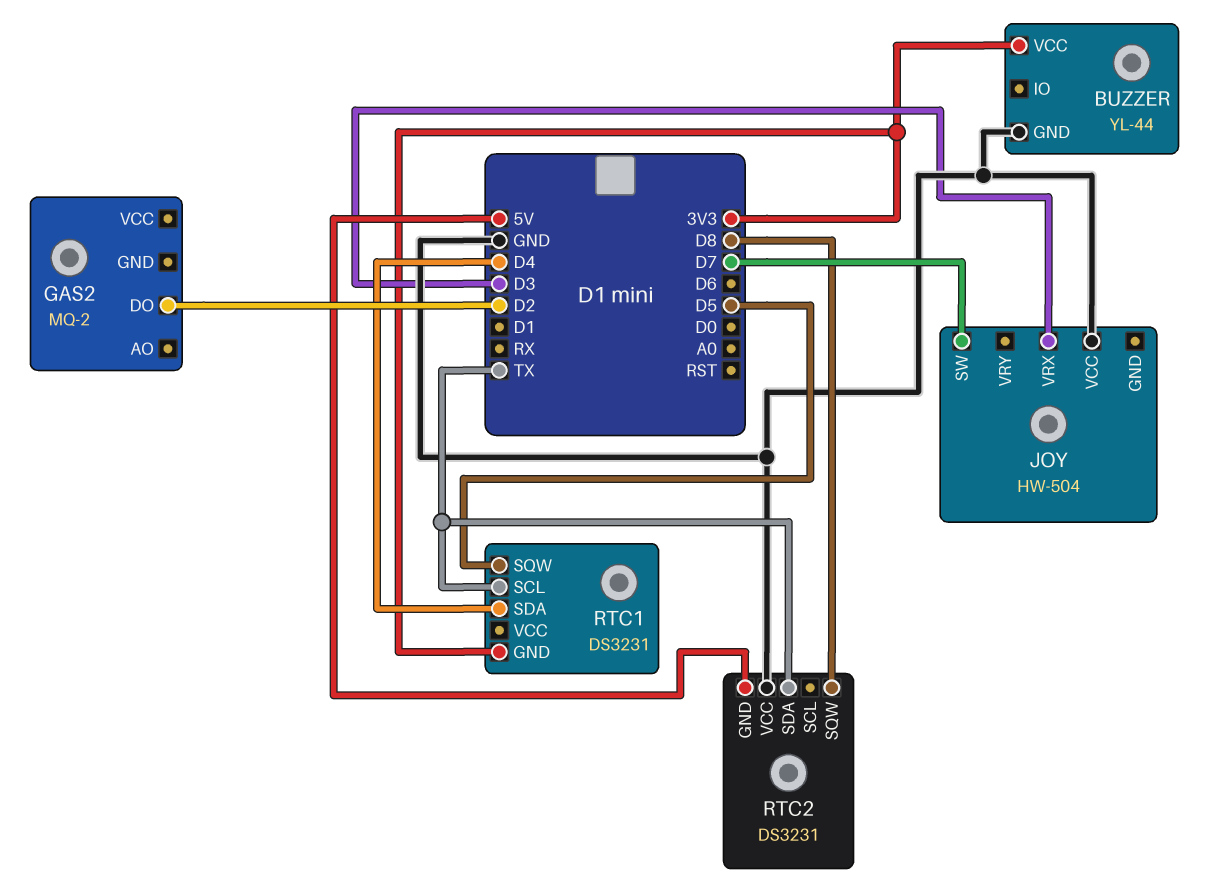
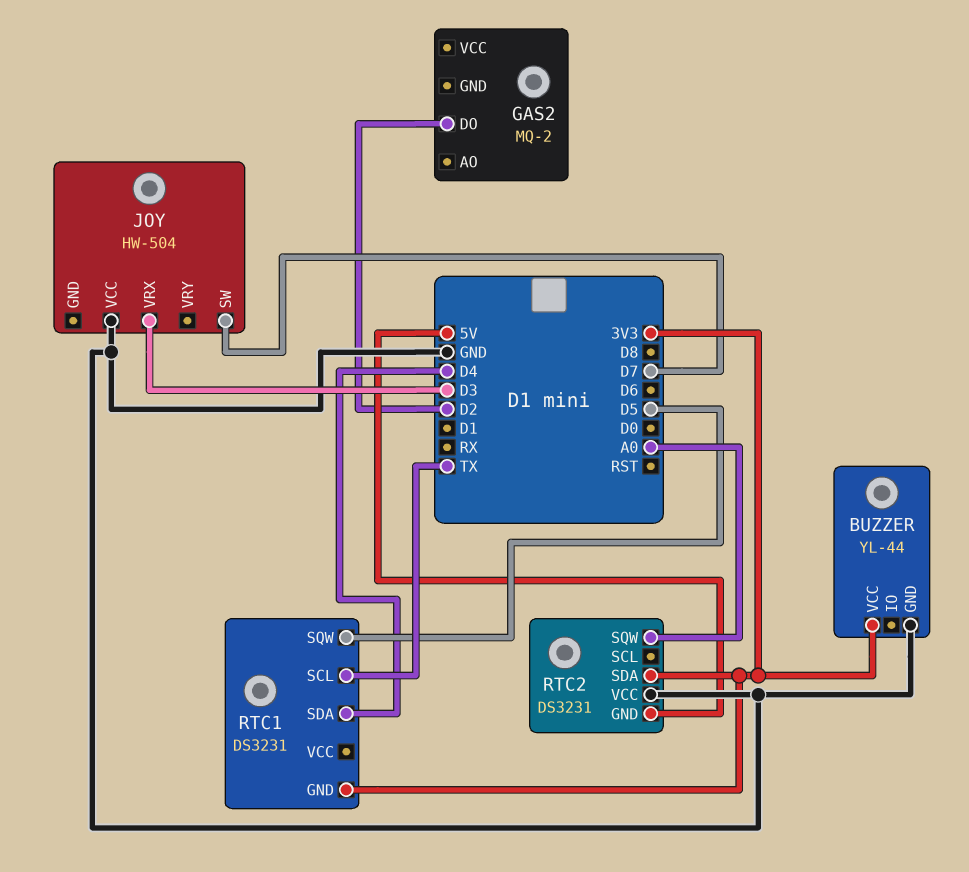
RTC2 pin SDA: TX -> 3V3
RTC2 pin SQW: D8 -> A0

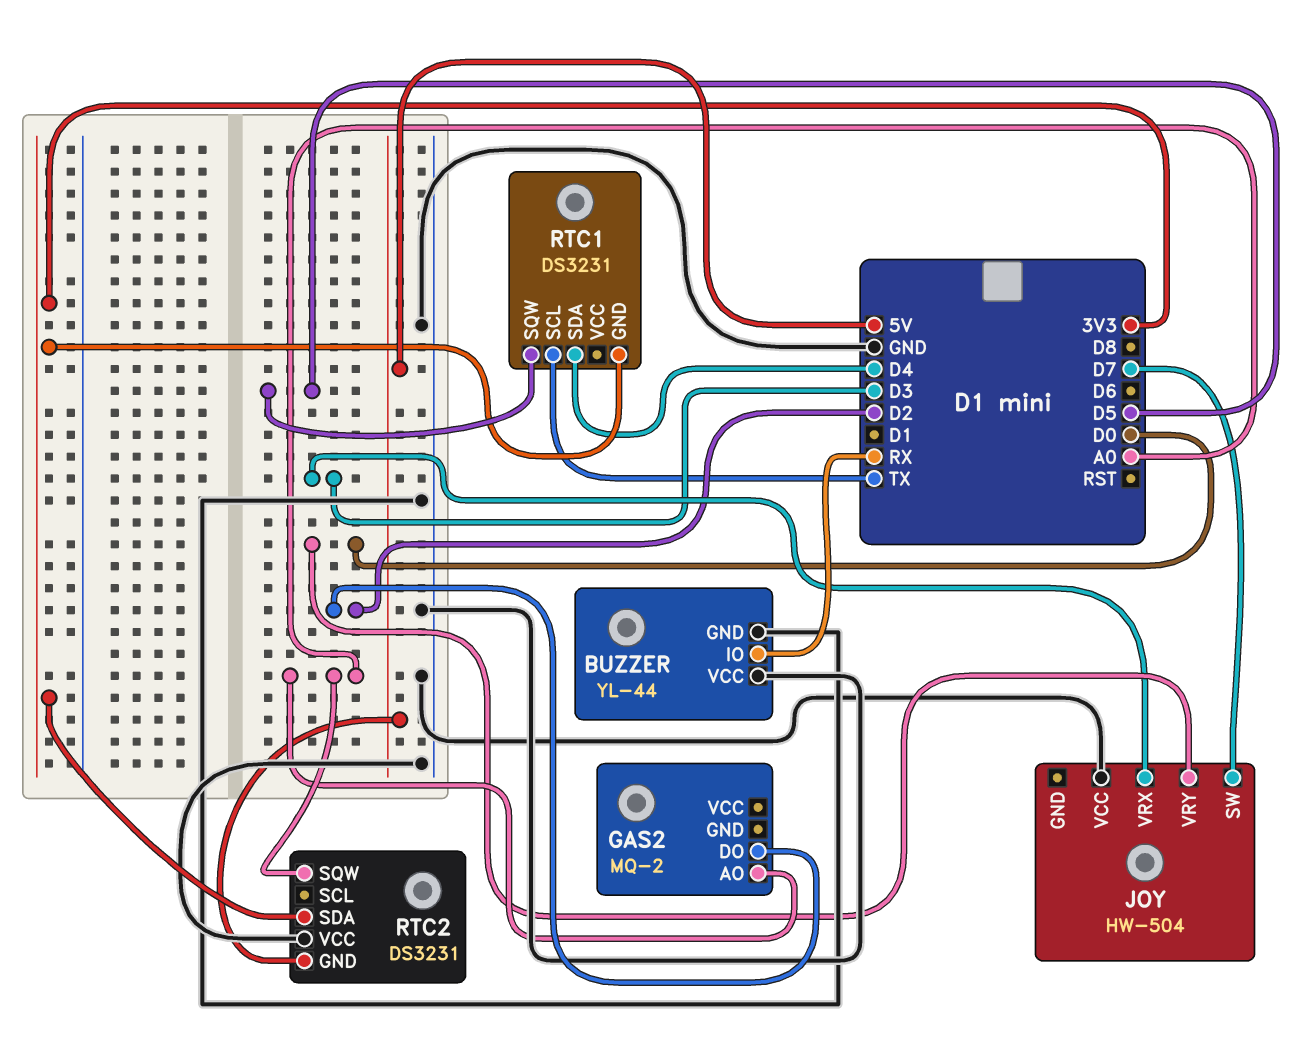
BUZZER pin IO: none -> RX
BUZZER pin VCC: 3V3 -> GND
GAS2 pin AO: none -> A0
JOY pin VRY: none -> D0

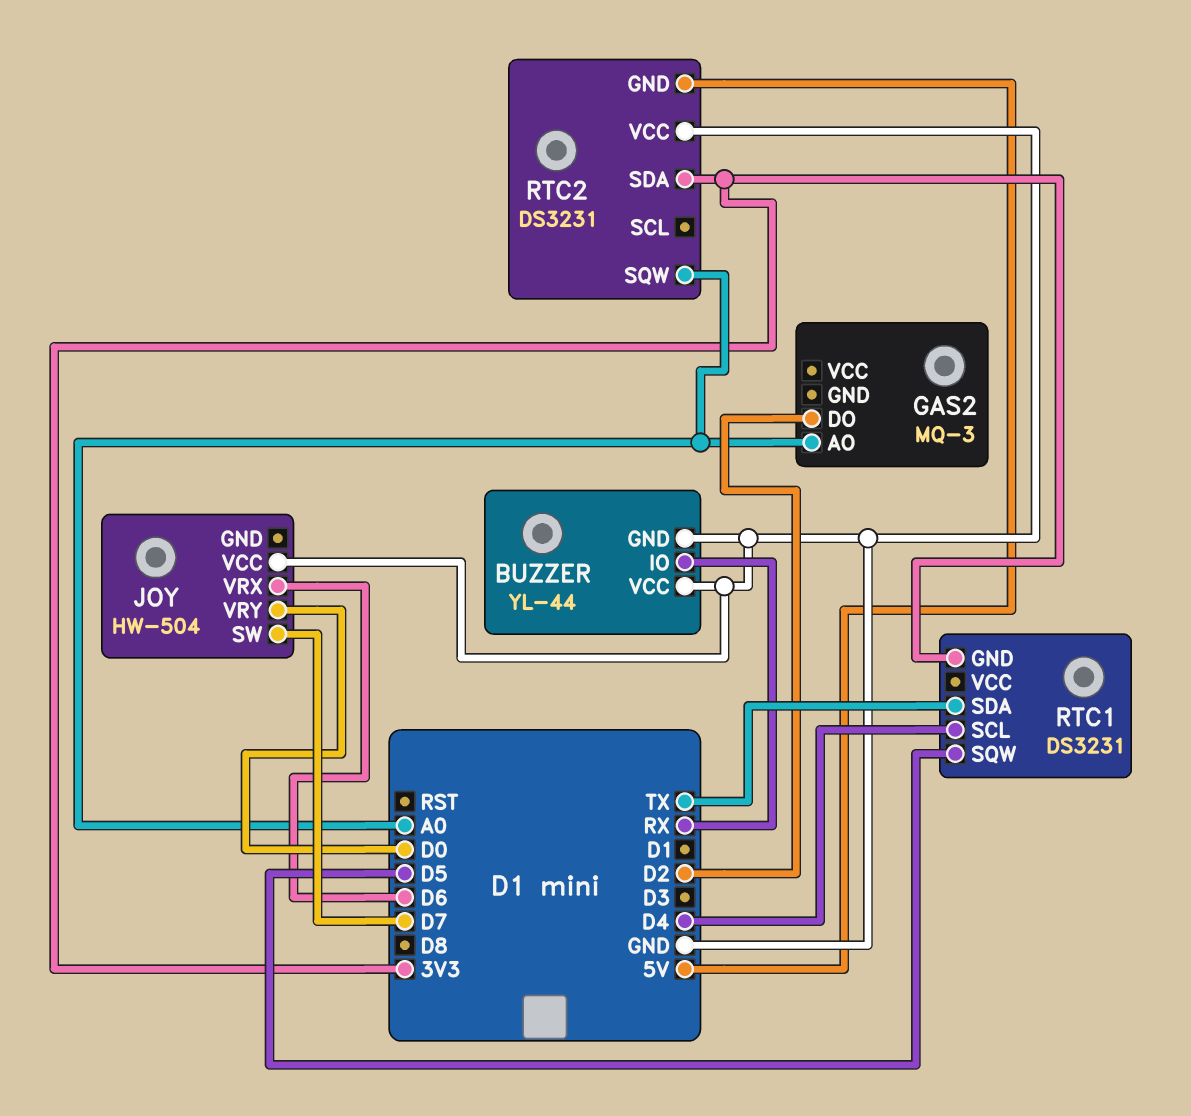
GAS2: MQ-2 -> MQ-3
JOY pin VRX: D3 -> D6
RTC1 pin SCL: TX -> D4
RTC1 pin SDA: D4 -> TX

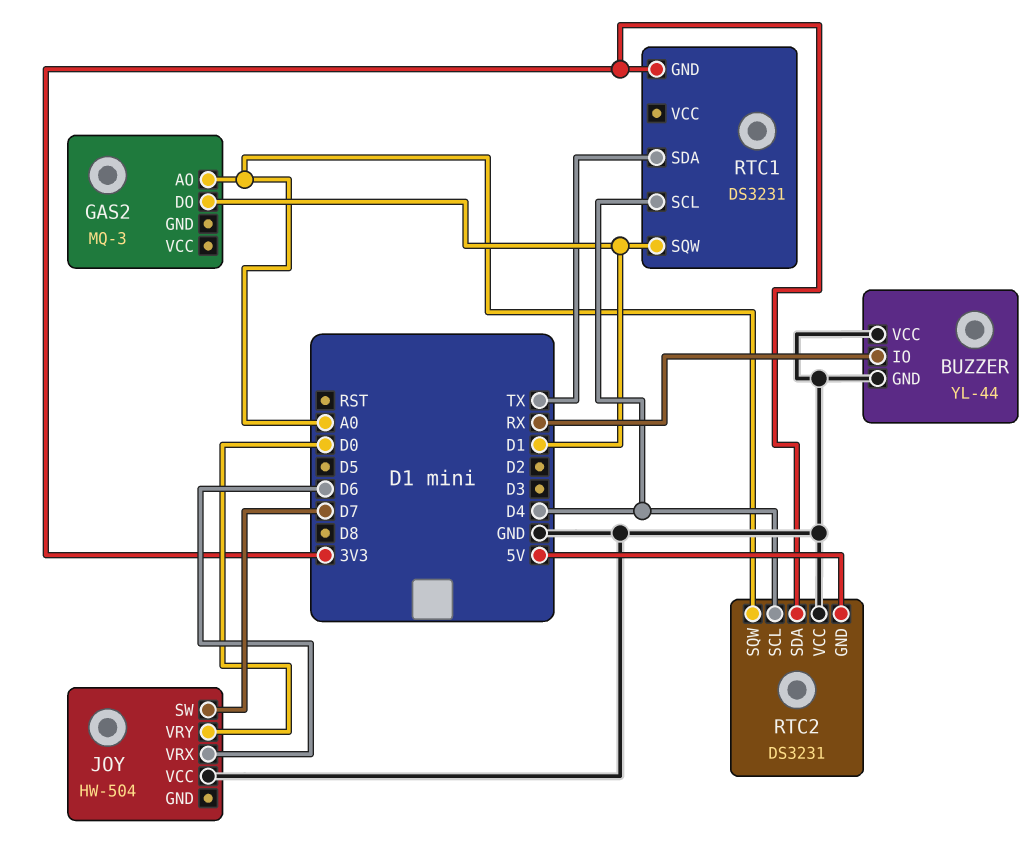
GAS2 pin DO: D2 -> D1
RTC1 pin SQW: D5 -> D1
RTC2 pin SCL: none -> D4

